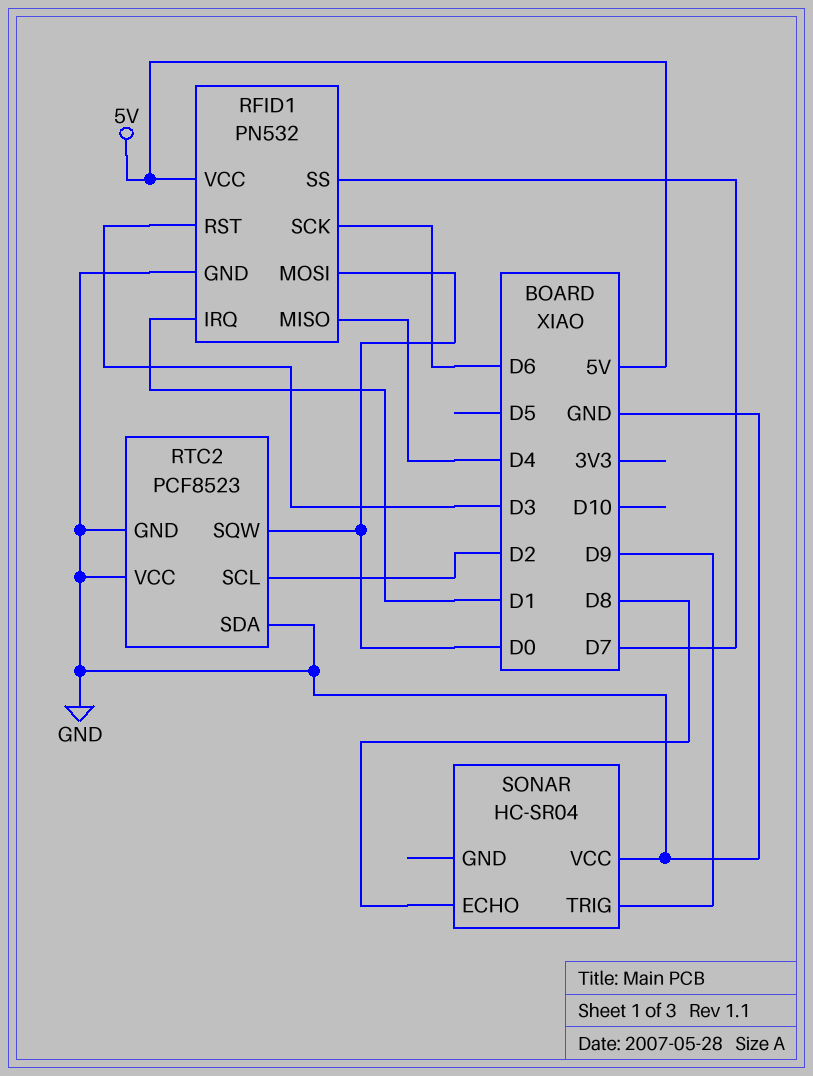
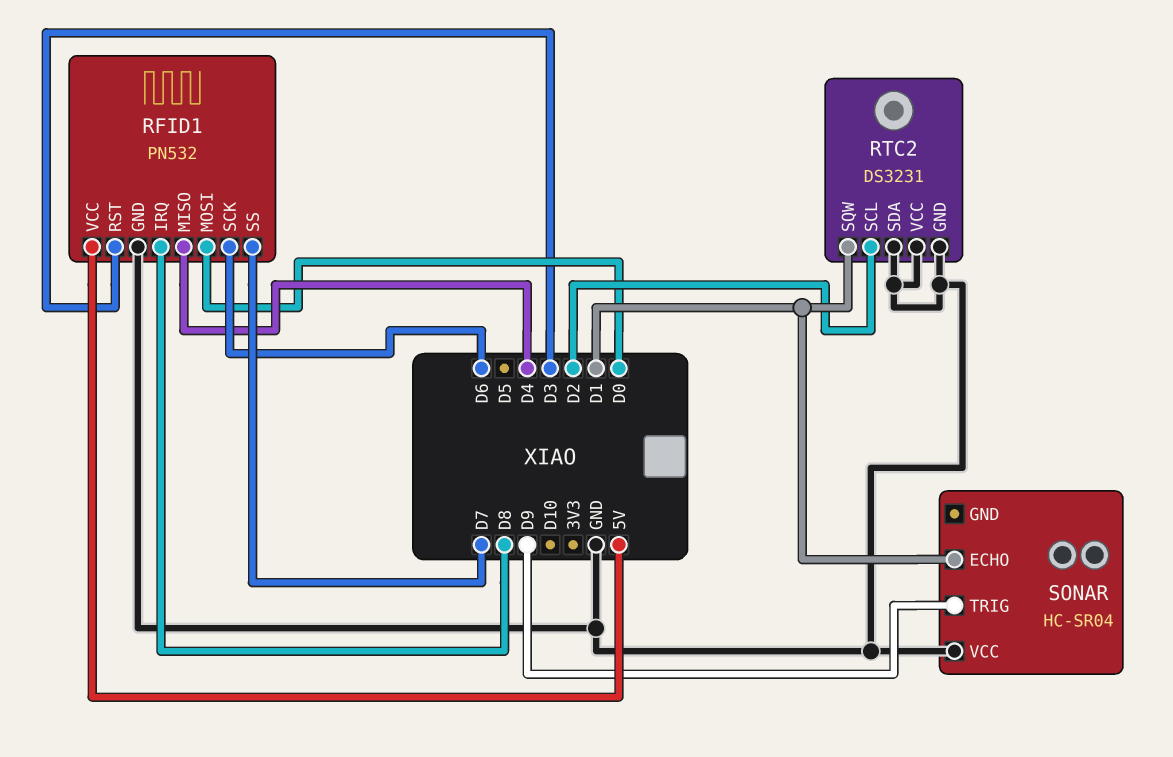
RFID1 pin IRQ: D1 -> D8
RTC2: PCF8523 -> DS3231
RTC2 pin SQW: D0 -> D1
SONAR pin ECHO: D8 -> D1

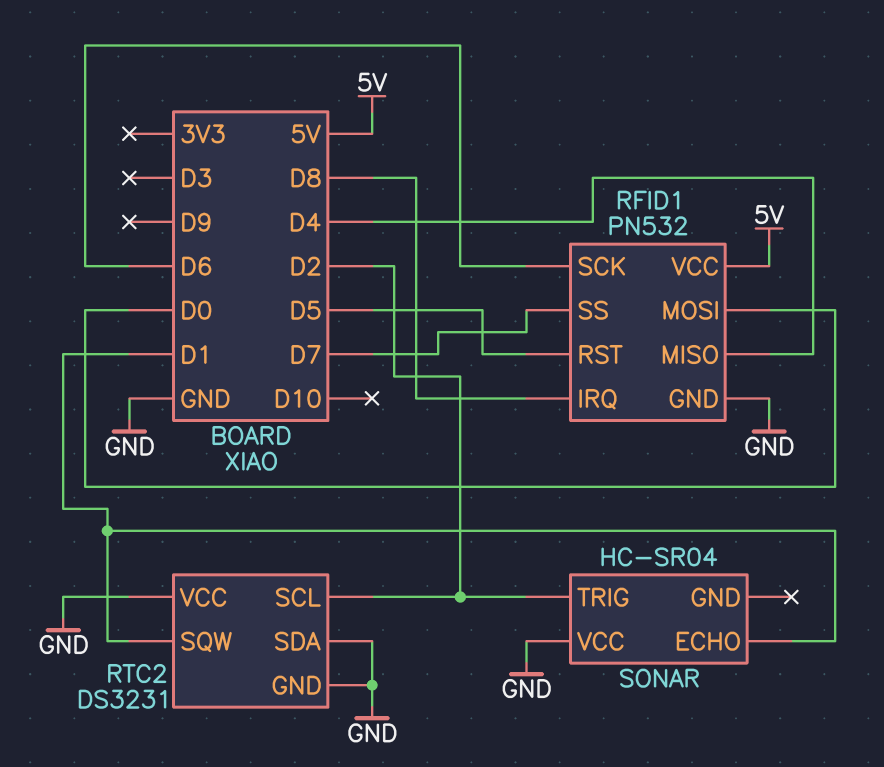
RFID1 pin RST: D3 -> D5
SONAR pin TRIG: D9 -> D2

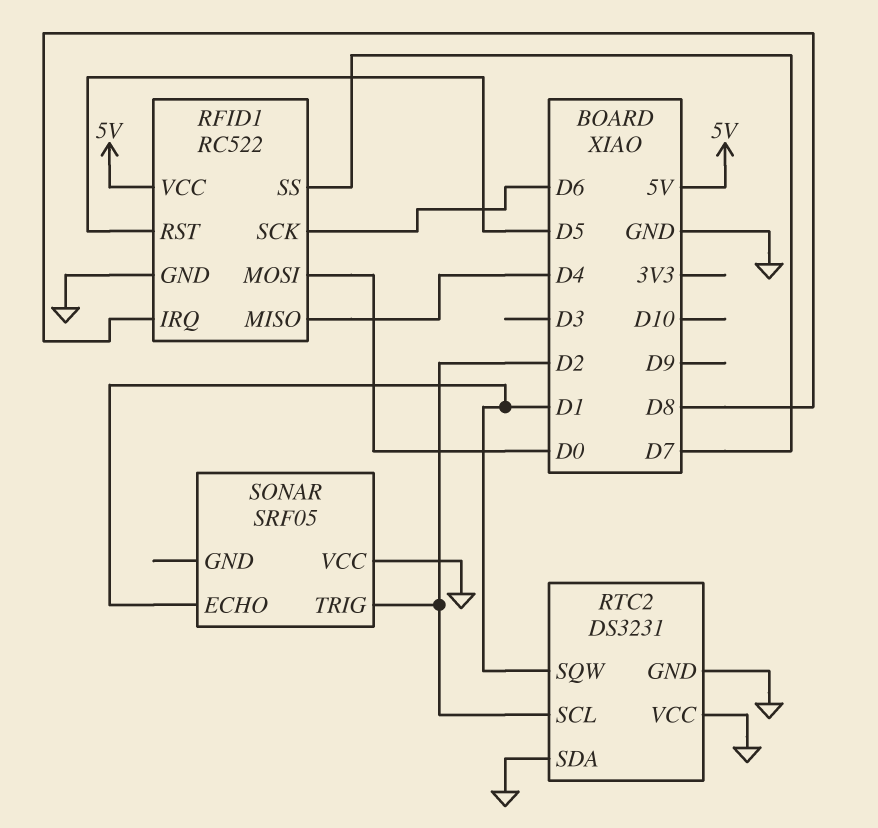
RFID1: PN532 -> RC522
SONAR: HC-SR04 -> SRF05

